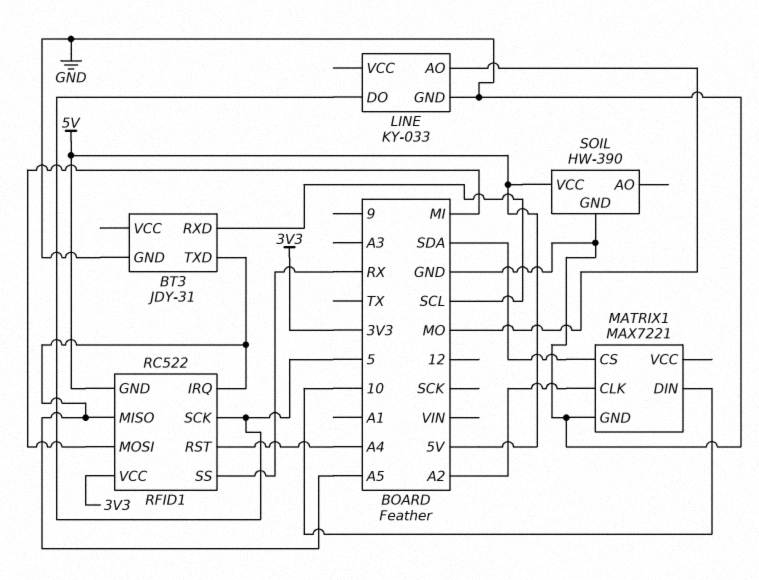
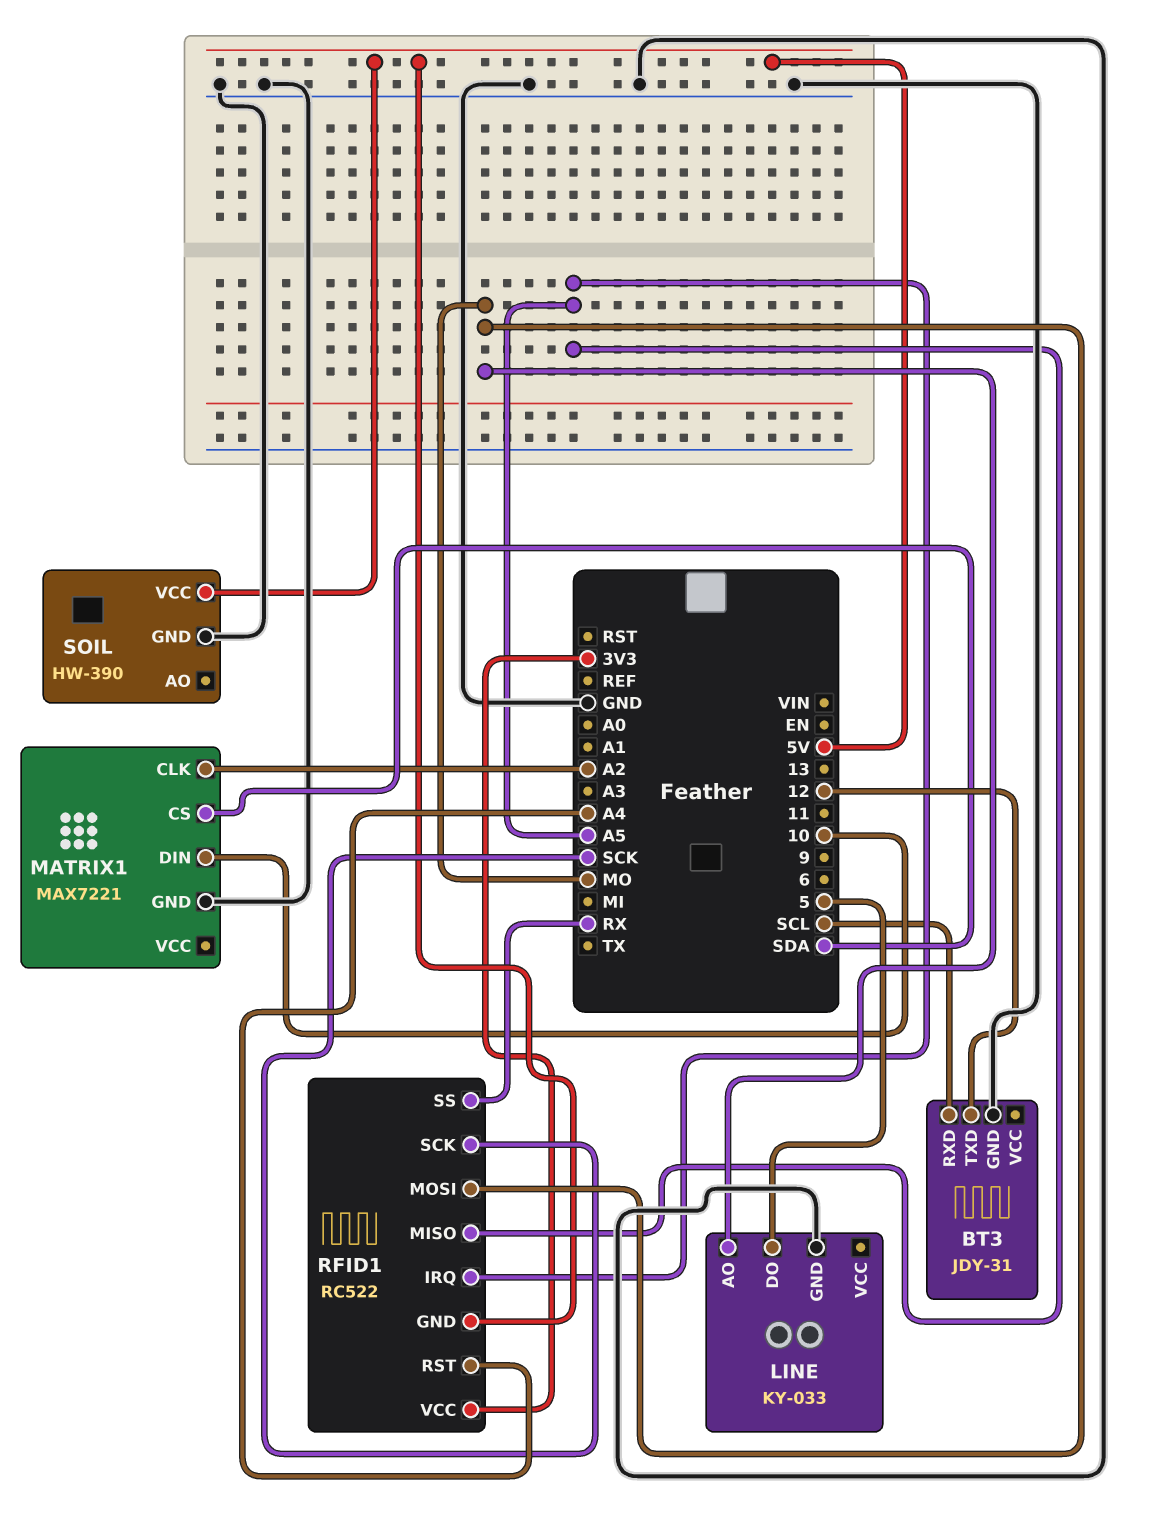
BT3 pin TXD: A5 -> 12
RFID1 pin MOSI: MI -> MO
RFID1 pin SCK: 5 -> SCK

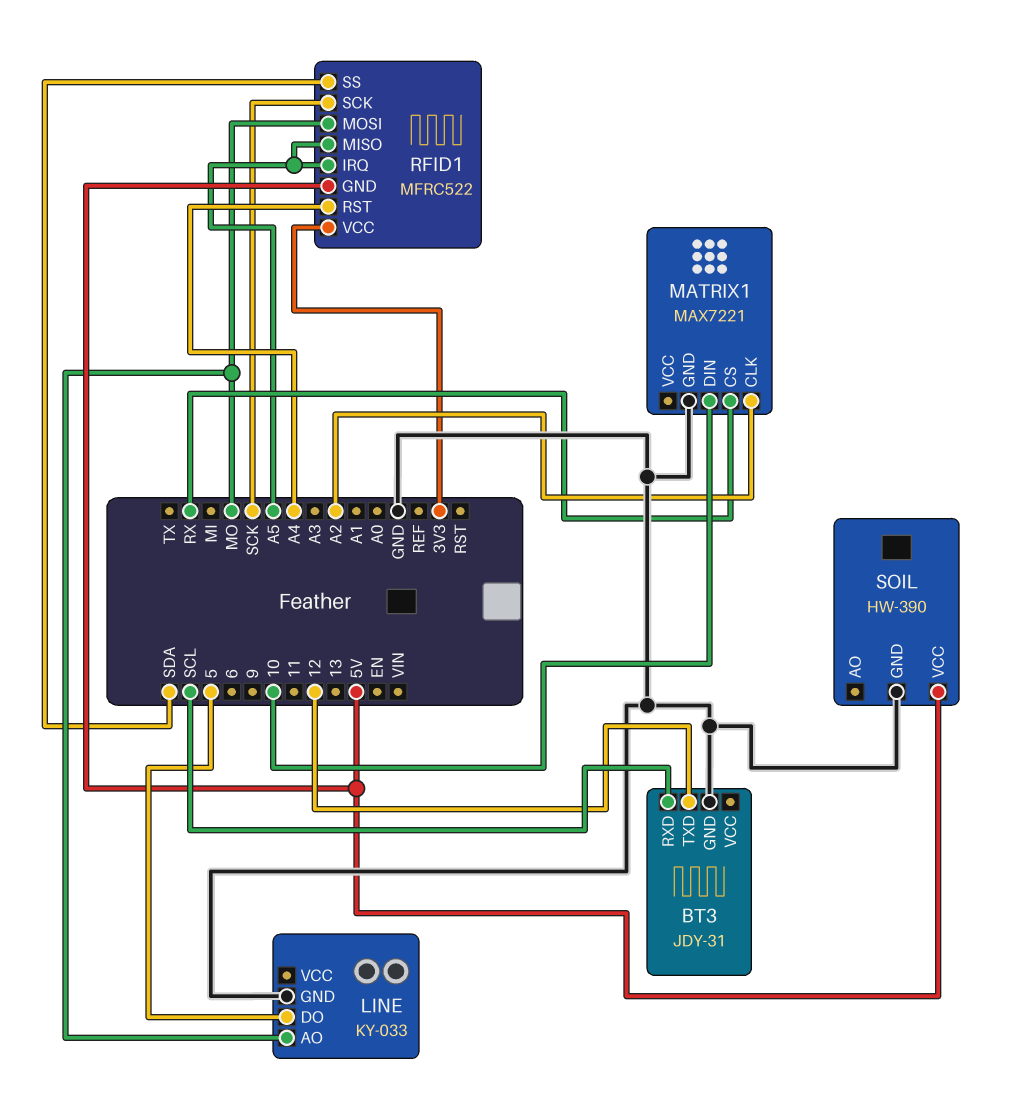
MATRIX1 pin CS: SDA -> RX
RFID1: RC522 -> MFRC522
RFID1 pin SS: RX -> SDA

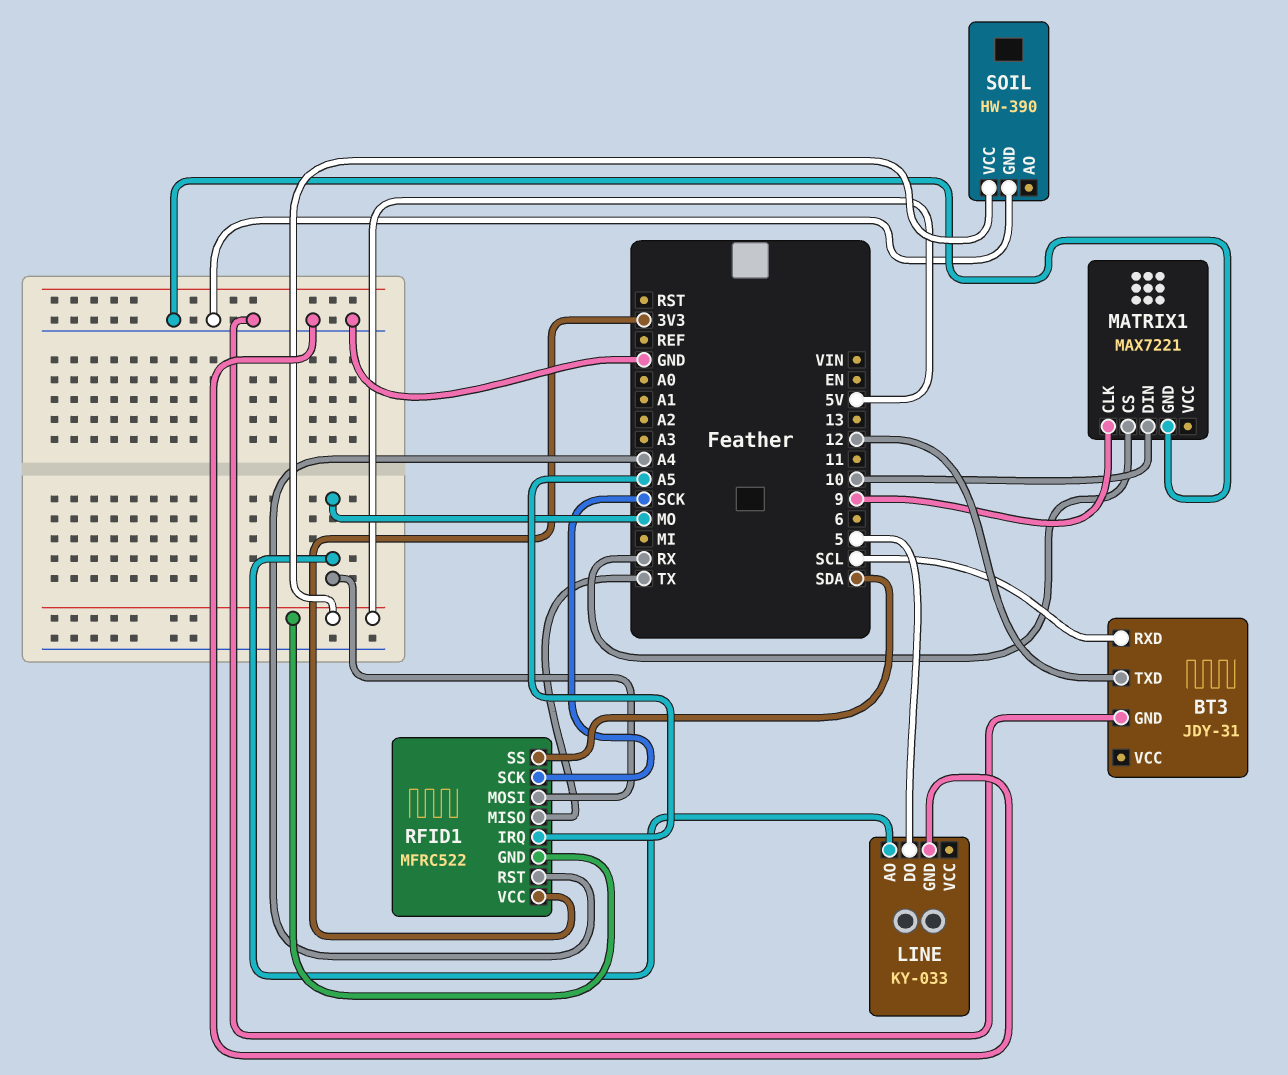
MATRIX1 pin CLK: A2 -> 9
RFID1 pin MISO: A5 -> TX

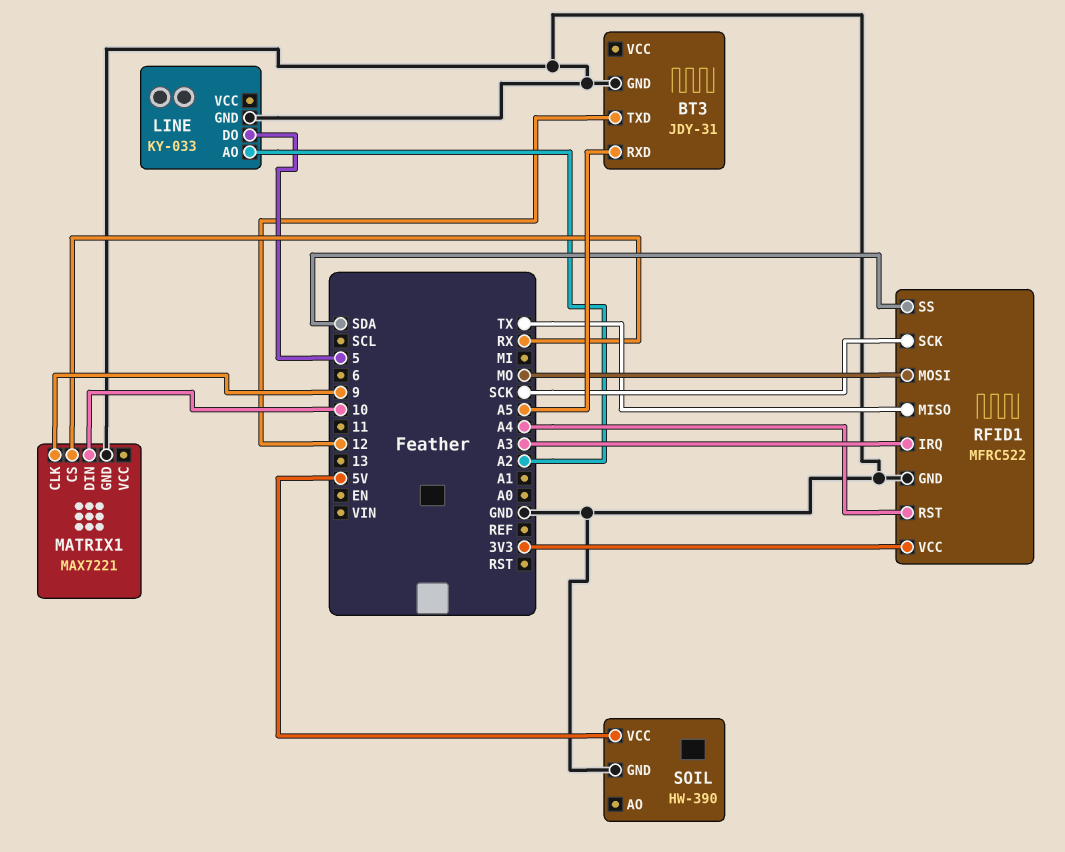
BT3 pin RXD: SCL -> A5
LINE pin AO: MO -> A2
RFID1 pin GND: 5V -> GND
RFID1 pin IRQ: A5 -> A3

